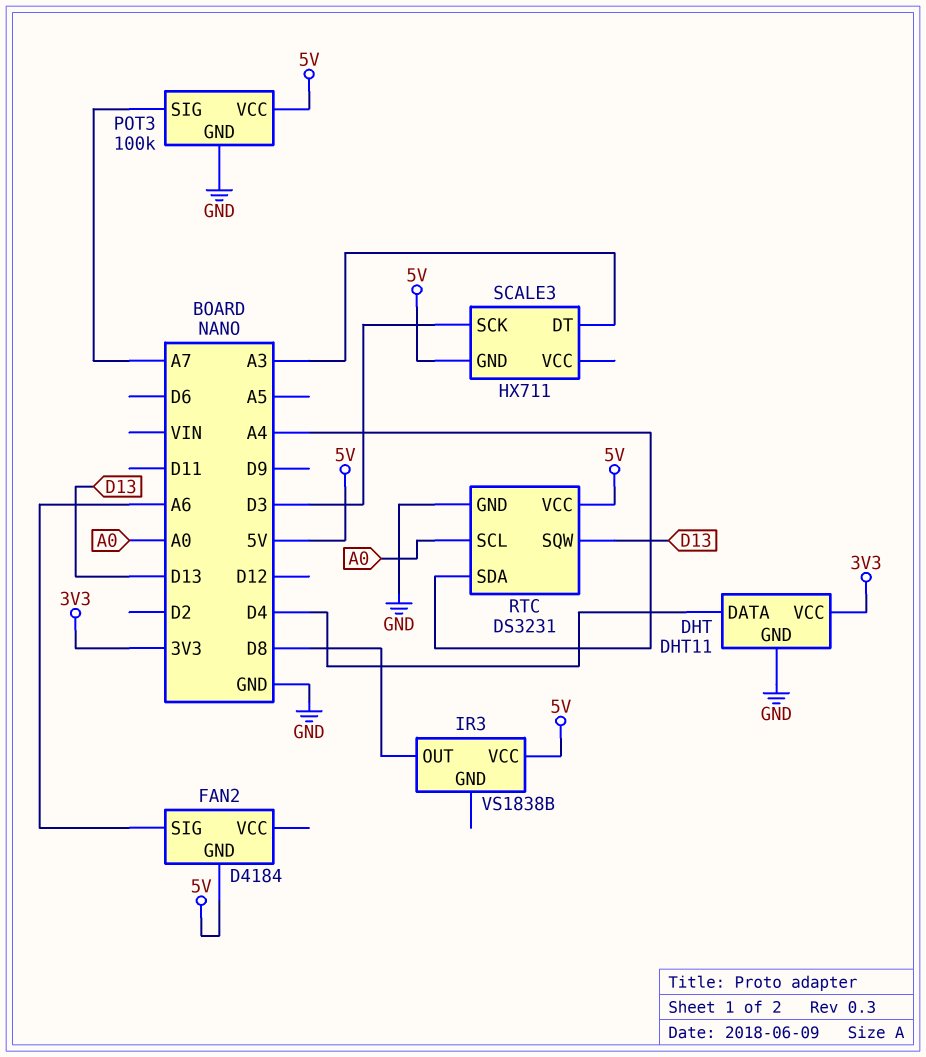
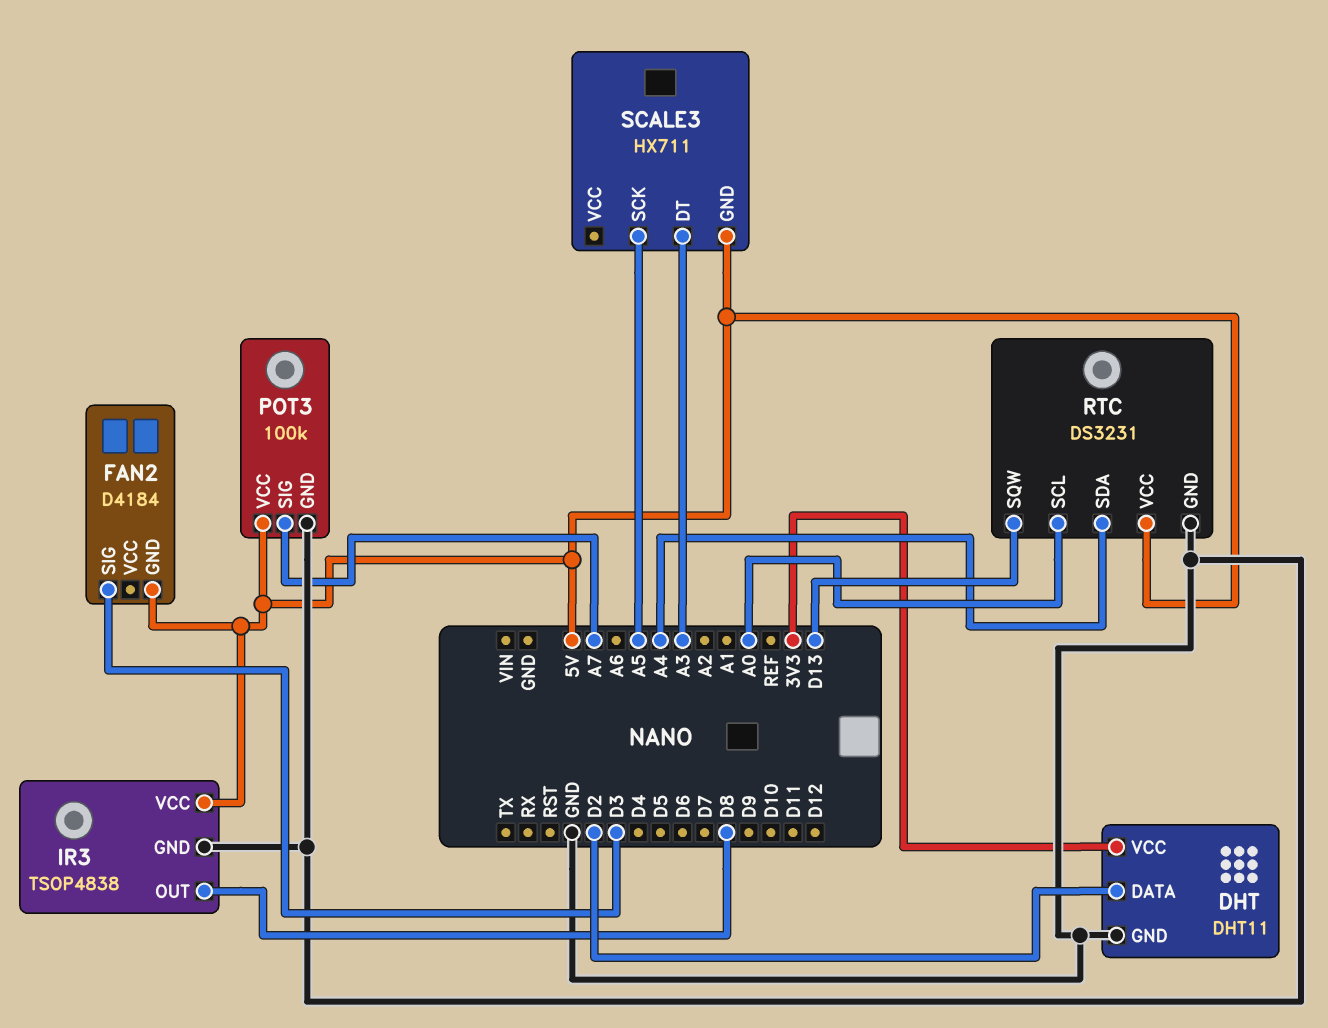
DHT pin DATA: D4 -> D2
FAN2 pin SIG: A6 -> D3
IR3: VS1838B -> TSOP4838
IR3 pin GND: none -> GND
SCALE3 pin SCK: D3 -> A5

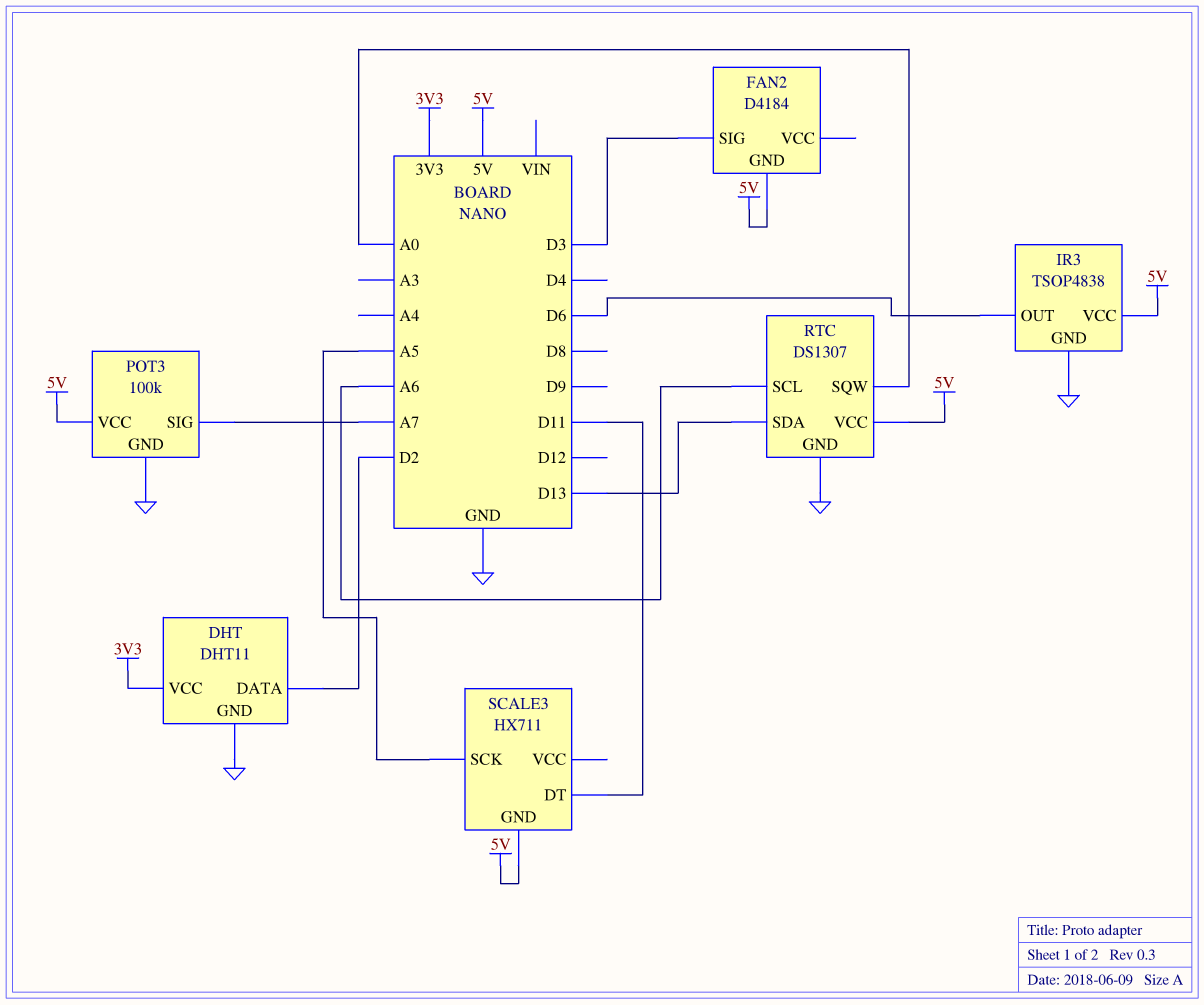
IR3 pin OUT: D8 -> D6
RTC: DS3231 -> DS1307
RTC pin SCL: A0 -> A6
RTC pin SDA: A4 -> D13
RTC pin SQW: D13 -> A0
SCALE3 pin DT: A3 -> D11

